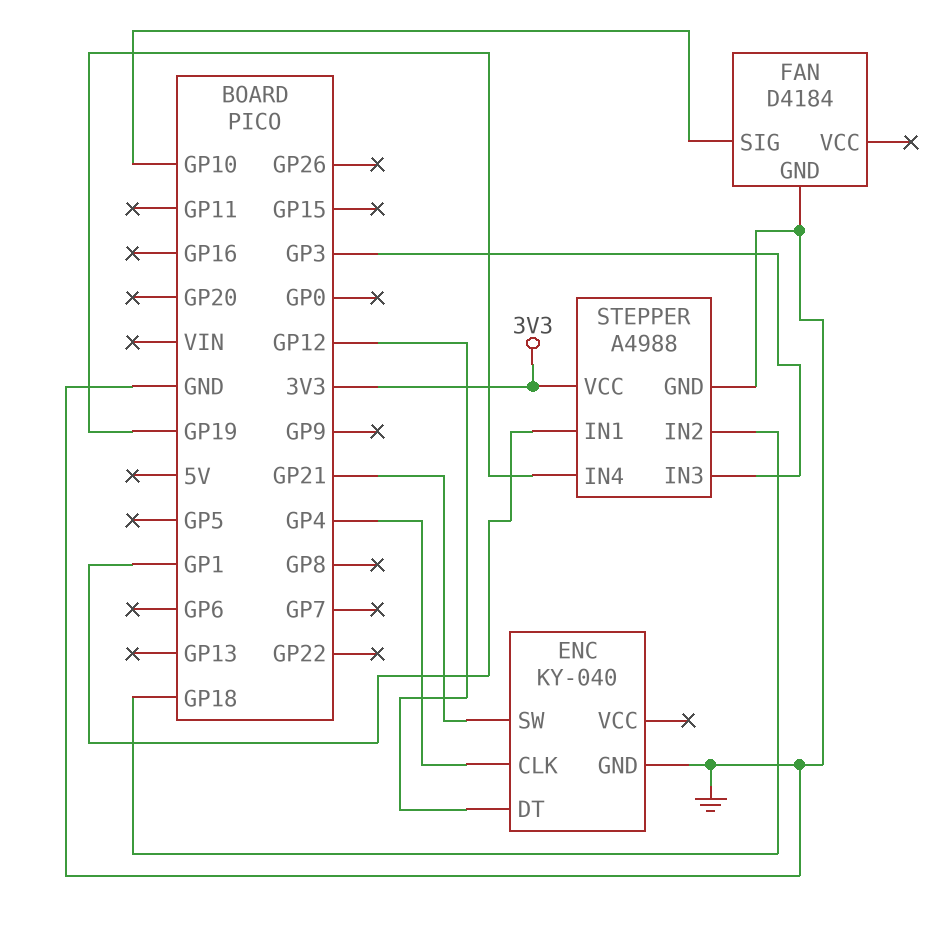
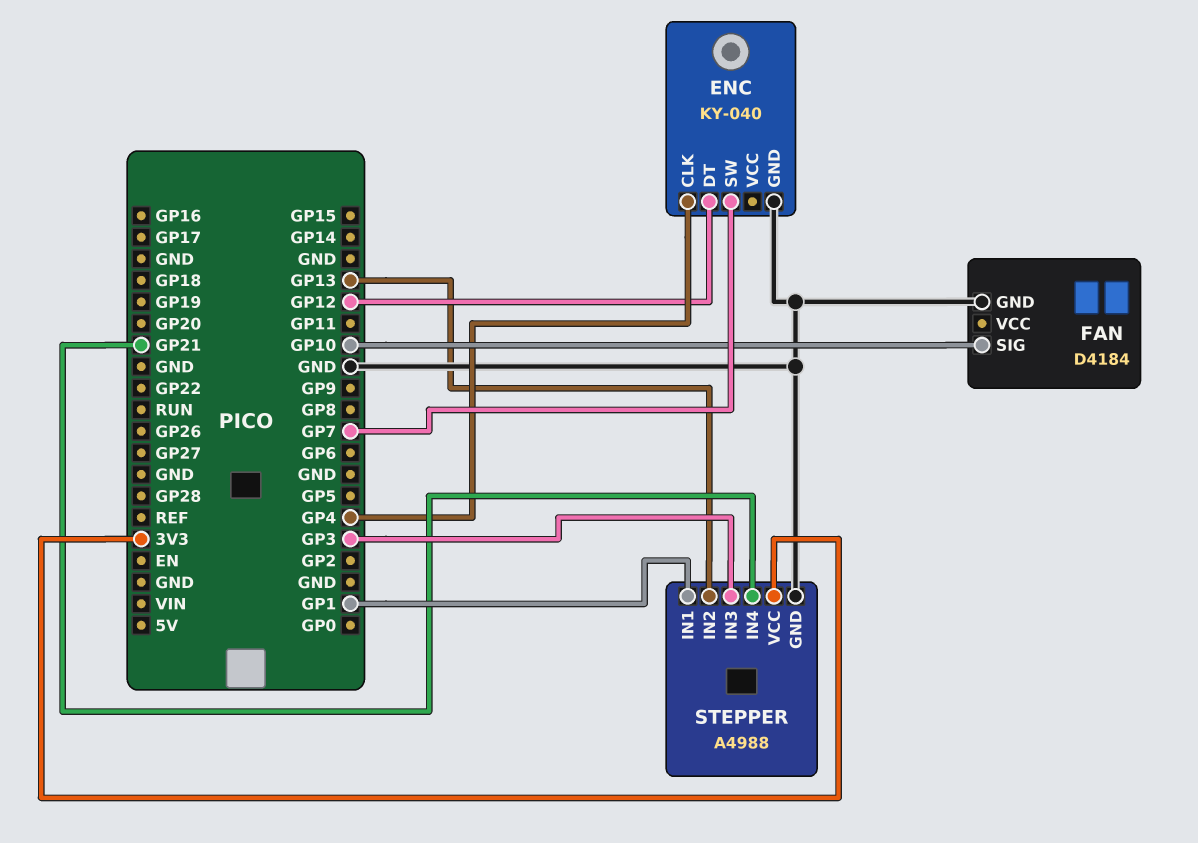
ENC pin SW: GP21 -> GP7
STEPPER pin IN2: GP18 -> GP13
STEPPER pin IN4: GP19 -> GP21

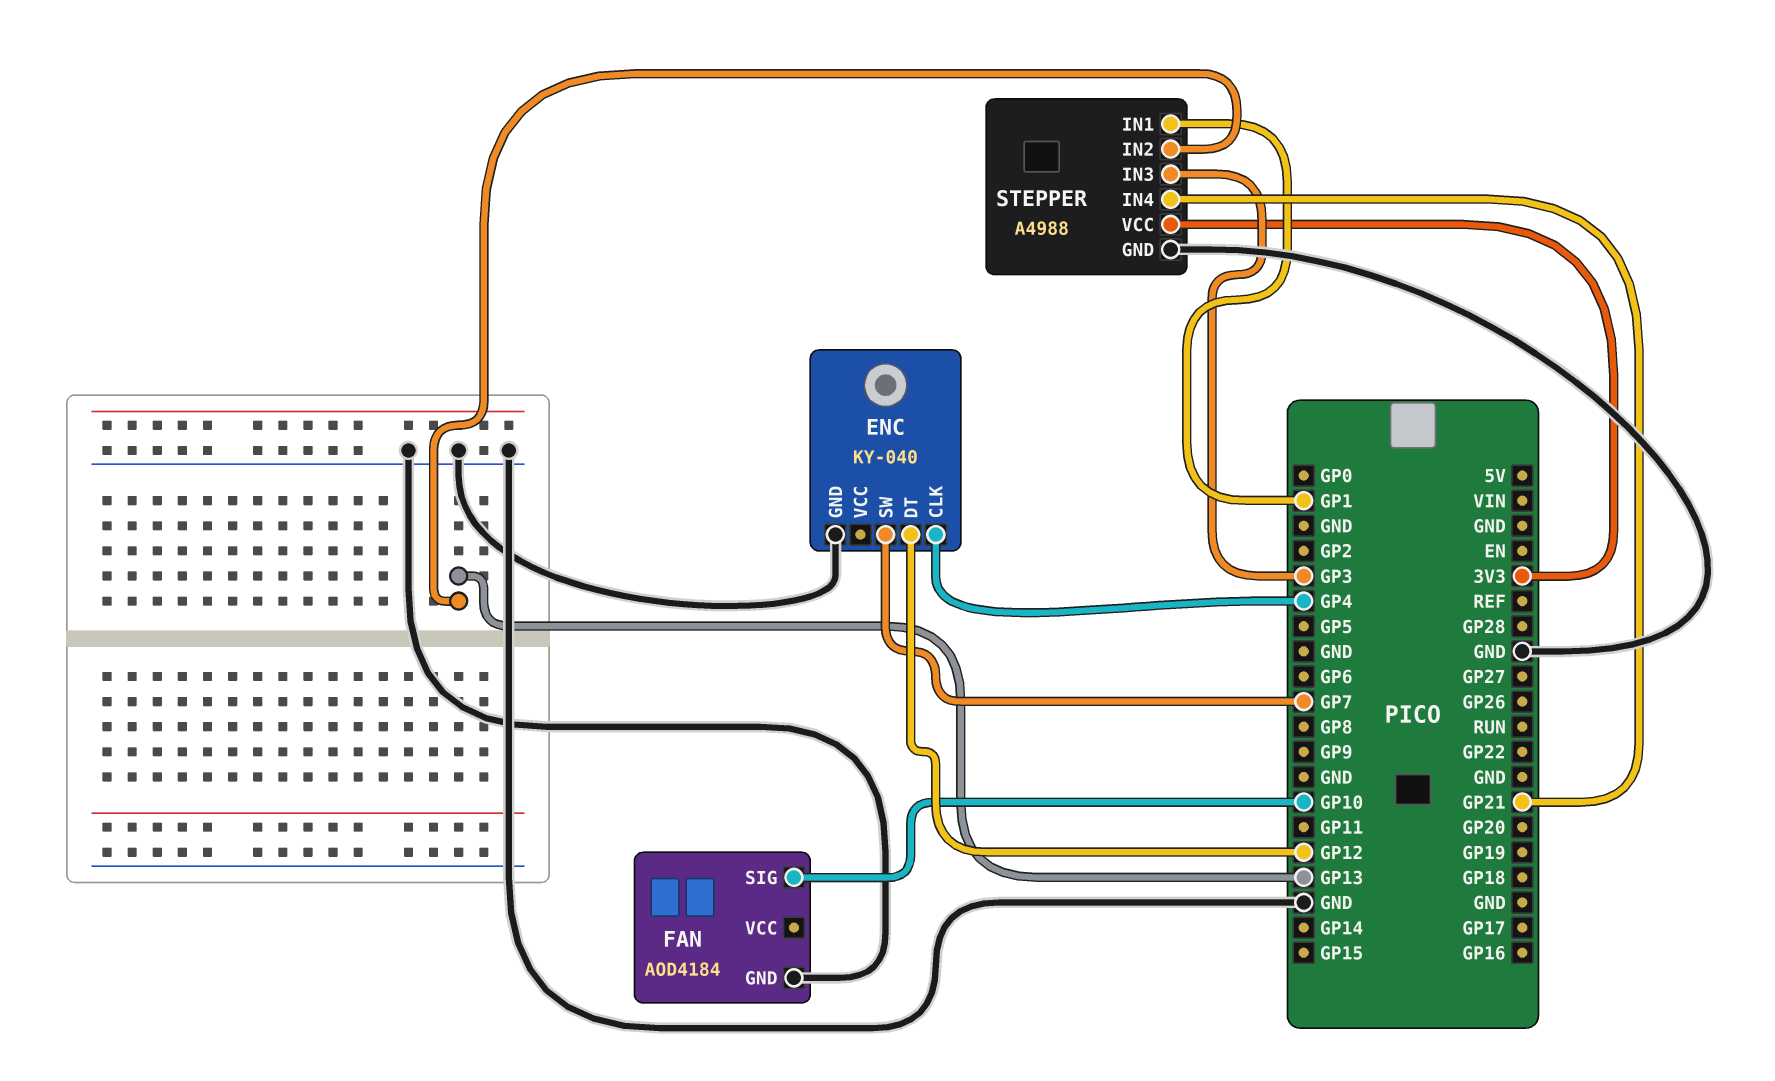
FAN: D4184 -> AOD4184

